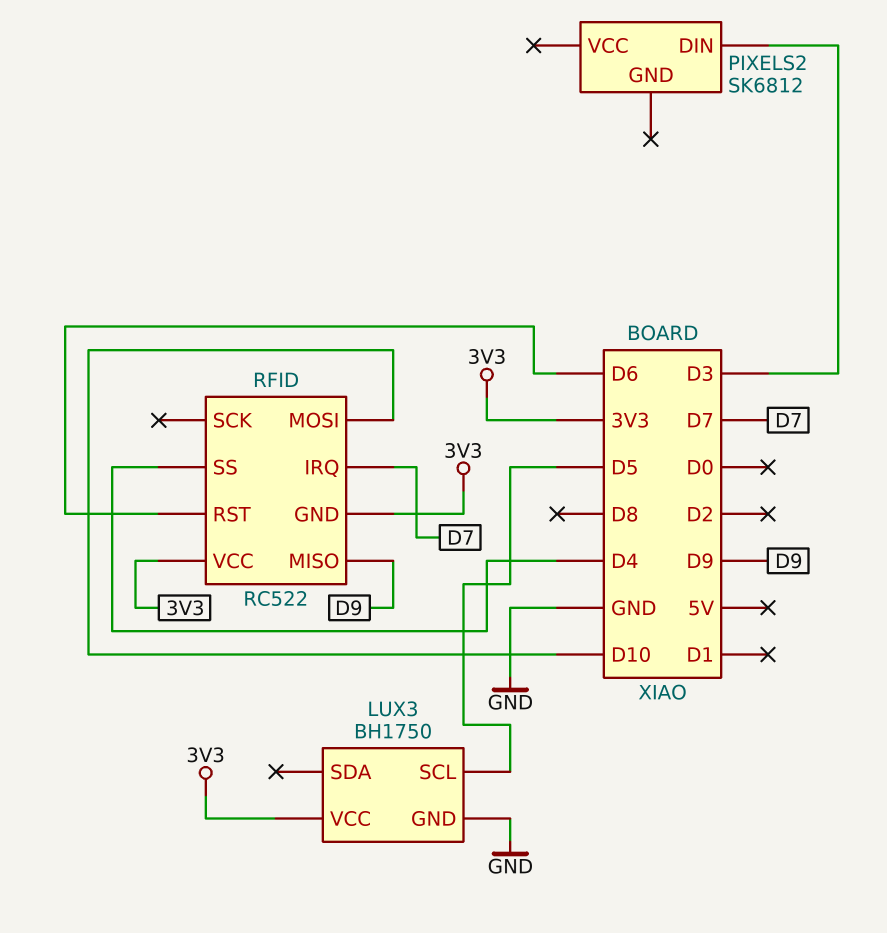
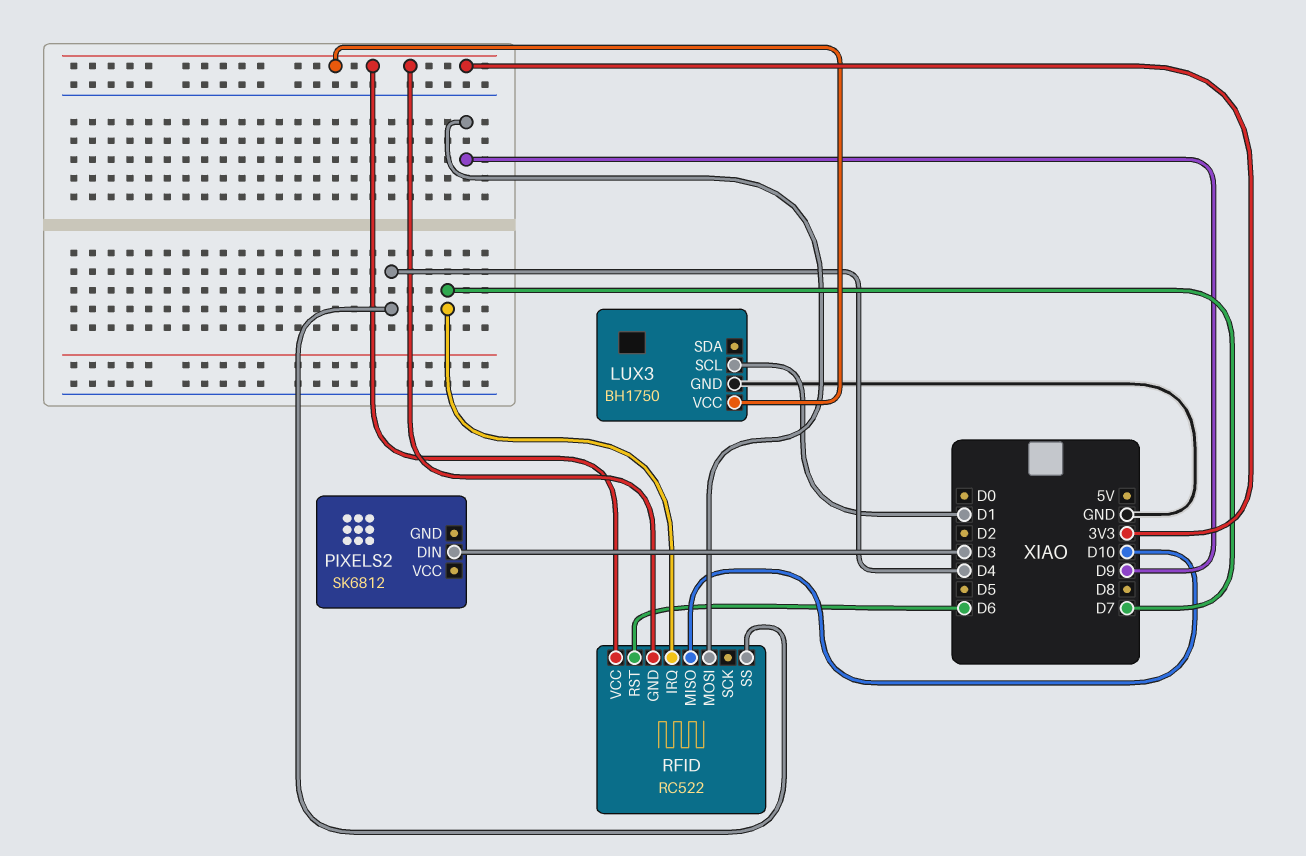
LUX3 pin SCL: D5 -> D1
RFID pin MISO: D9 -> D10
RFID pin MOSI: D10 -> D9

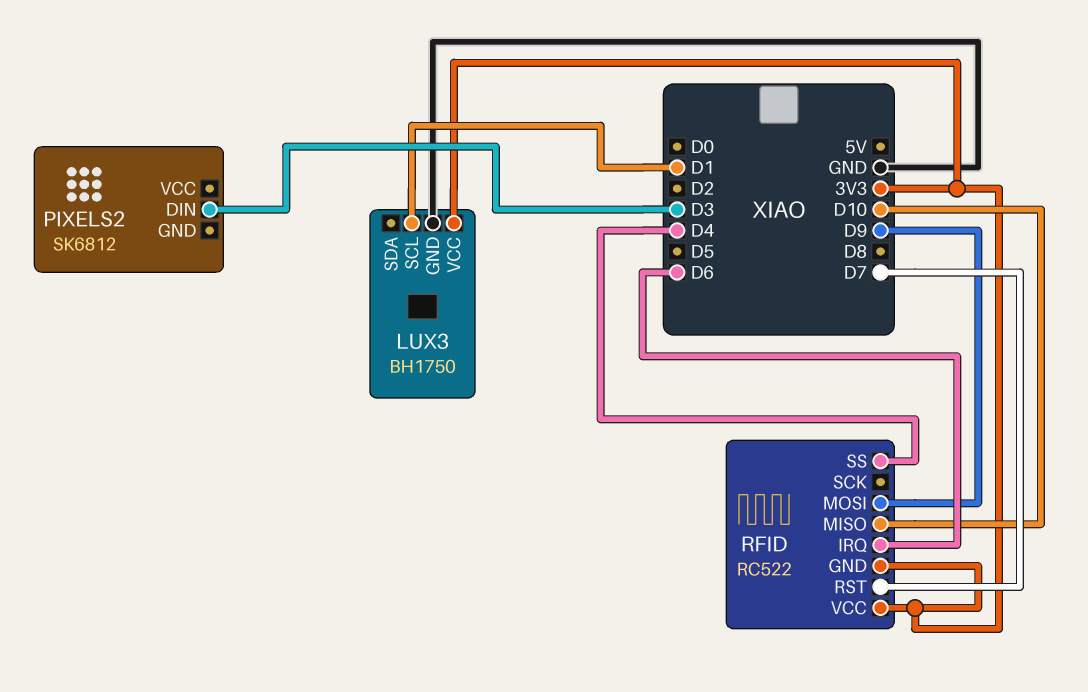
RFID pin IRQ: D7 -> D6
RFID pin RST: D6 -> D7

